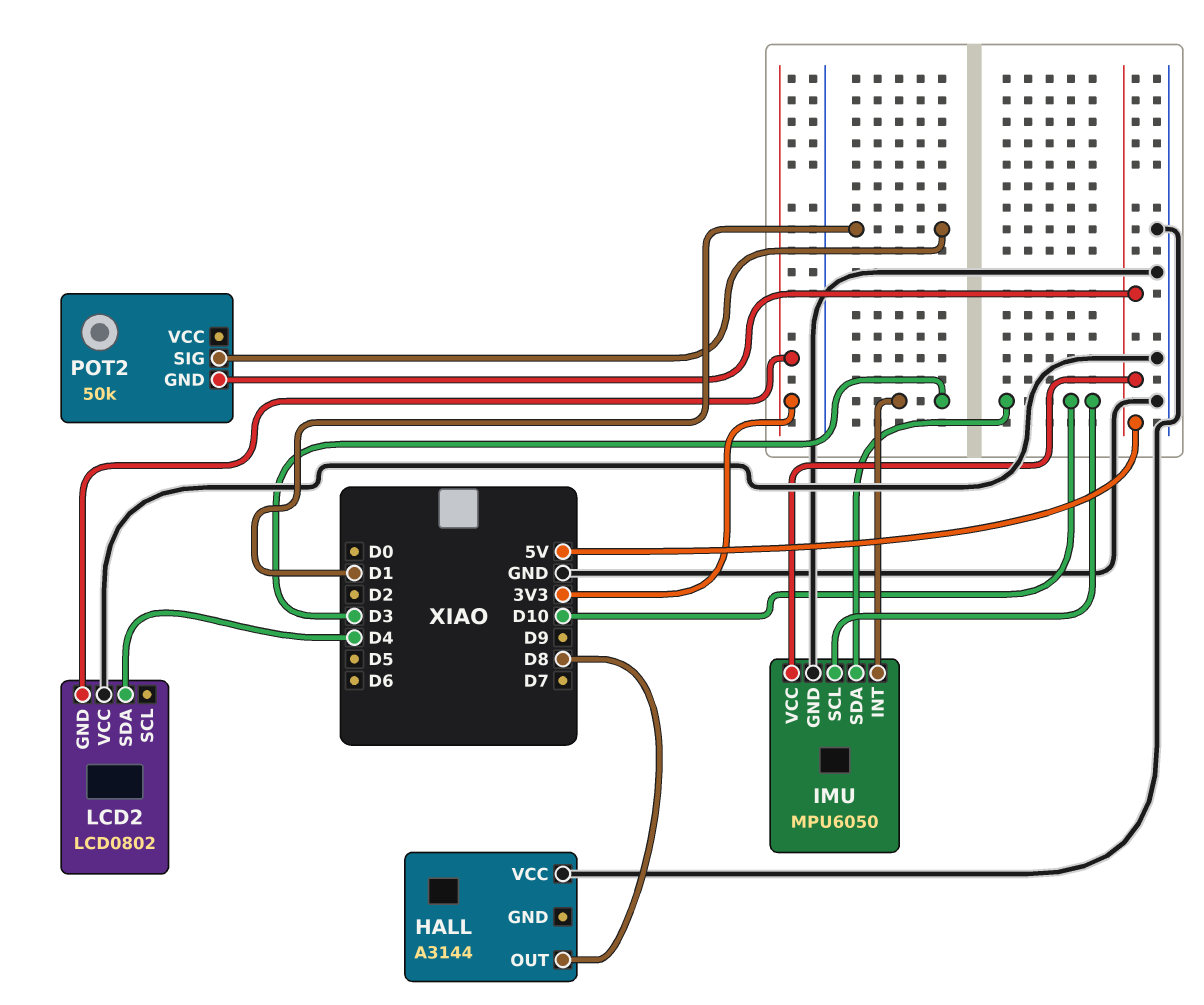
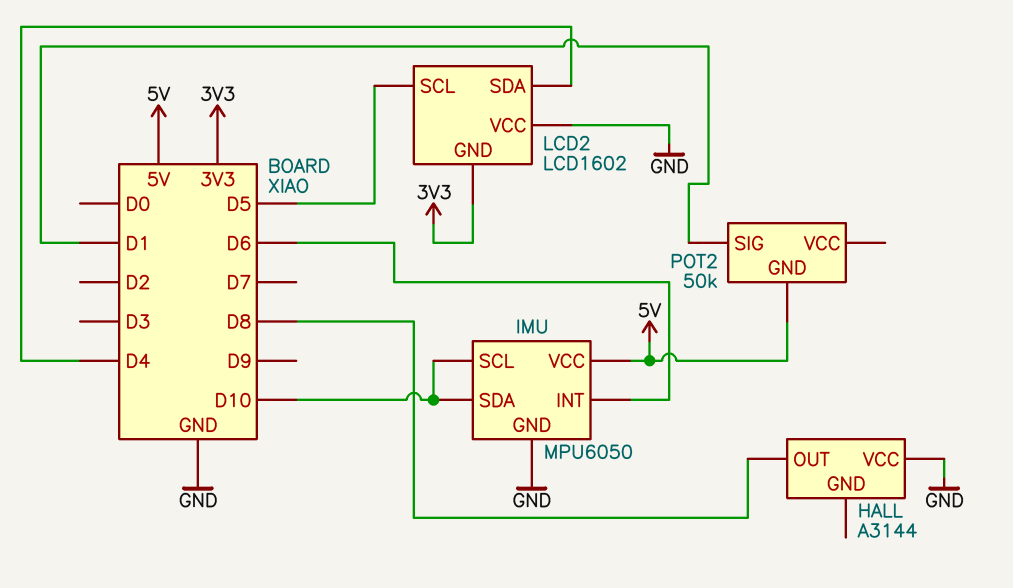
IMU pin INT: D3 -> D6
LCD2: LCD0802 -> LCD1602
LCD2 pin SCL: none -> D5

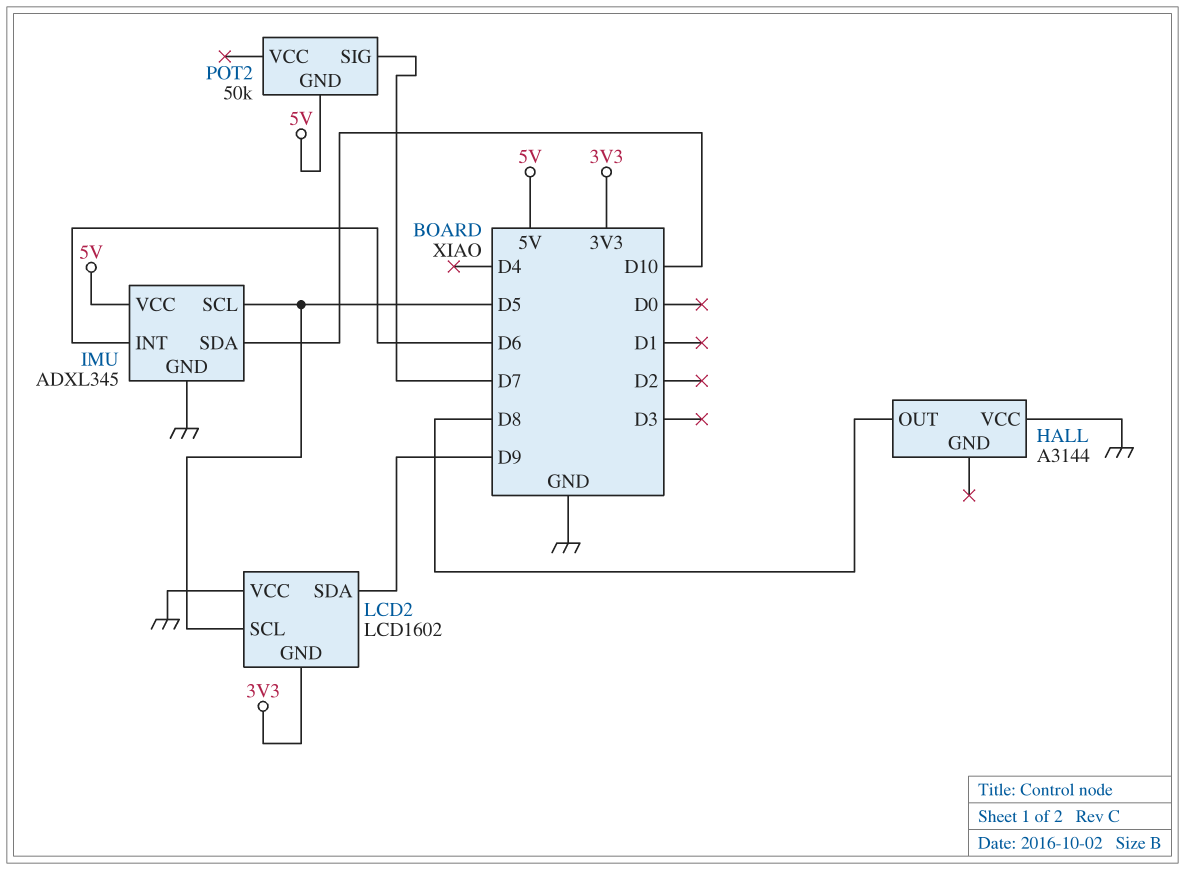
IMU: MPU6050 -> ADXL345
IMU pin SCL: D10 -> D5
LCD2 pin SDA: D4 -> D9
POT2 pin SIG: D1 -> D7

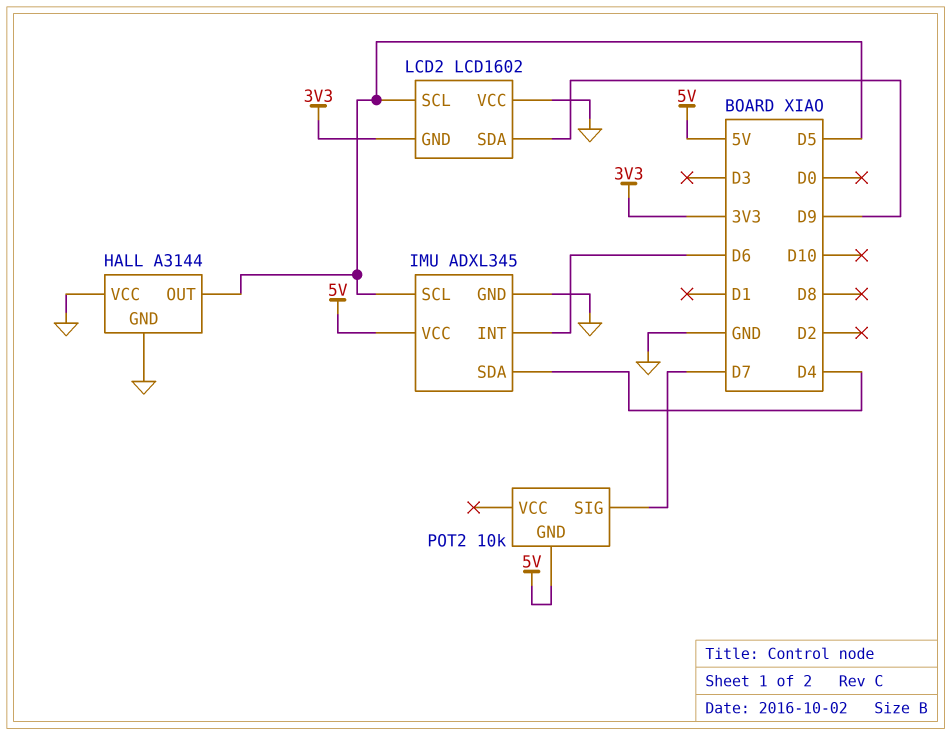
HALL pin GND: none -> GND
HALL pin OUT: D8 -> D5
IMU pin SDA: D10 -> D4
POT2: 50k -> 10k

